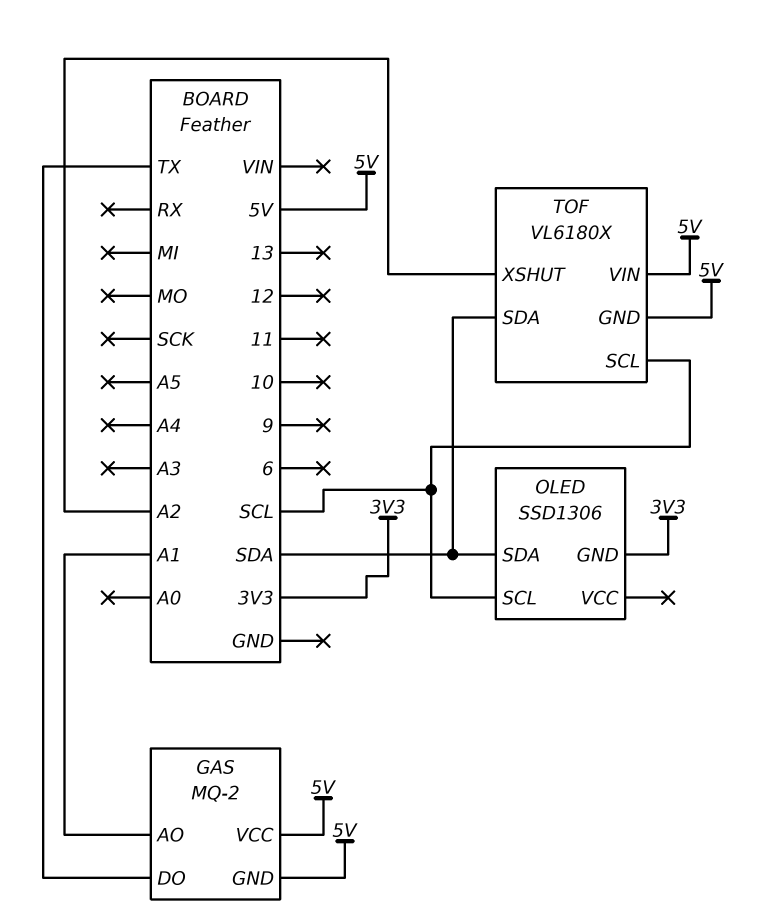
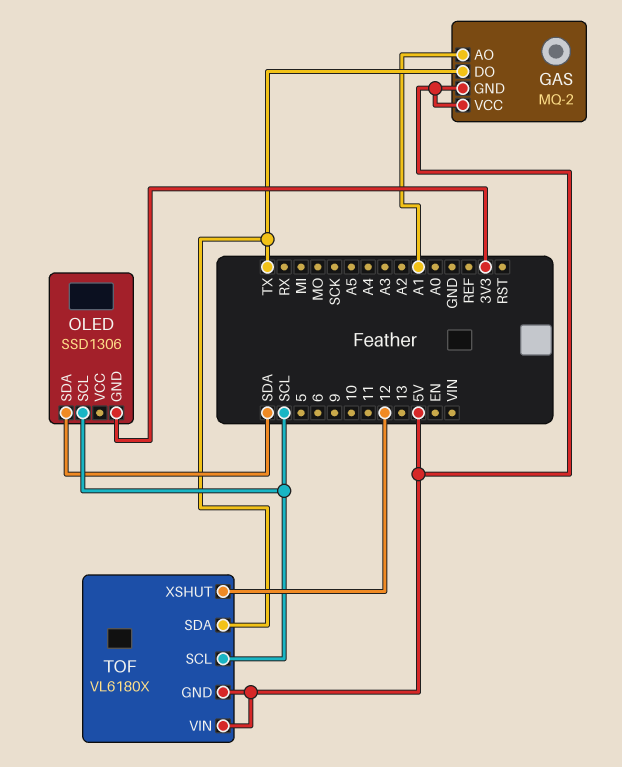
TOF pin SDA: SDA -> TX
TOF pin XSHUT: A2 -> 12

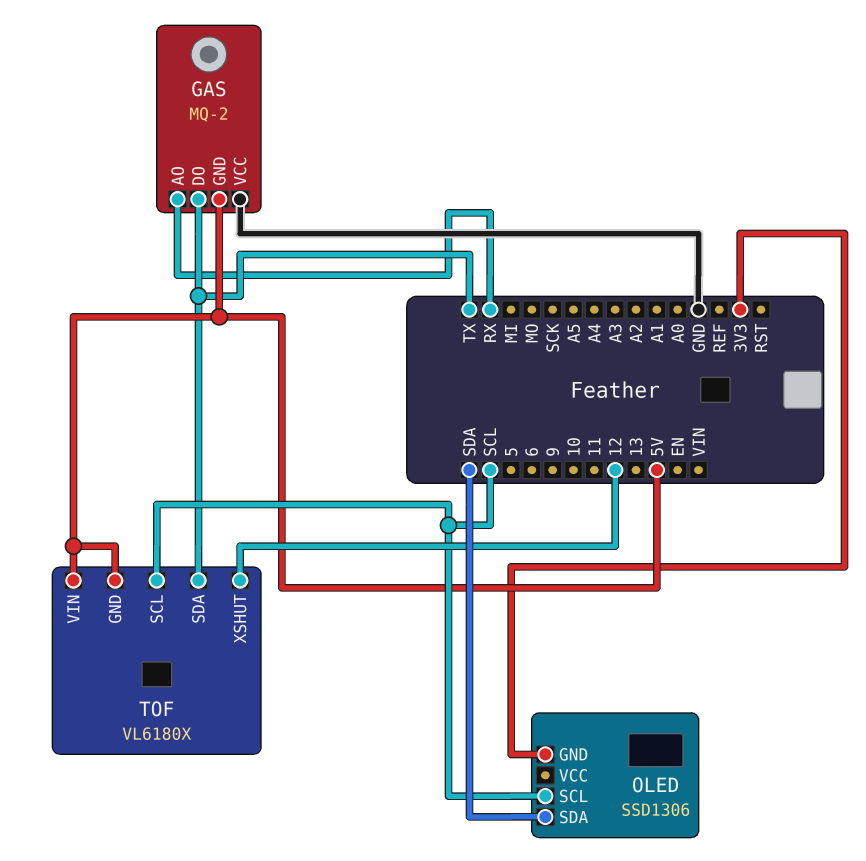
GAS pin AO: A1 -> RX
GAS pin VCC: 5V -> GND

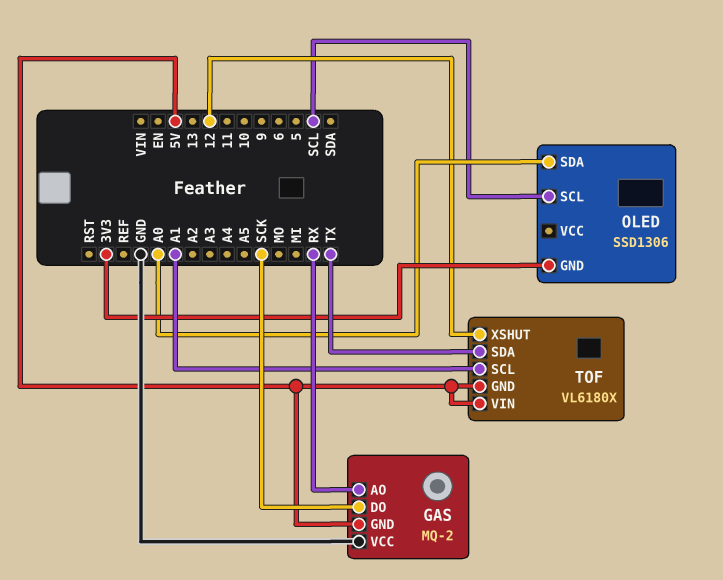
GAS pin DO: TX -> SCK
OLED pin SDA: SDA -> A0
TOF pin SCL: SCL -> A1

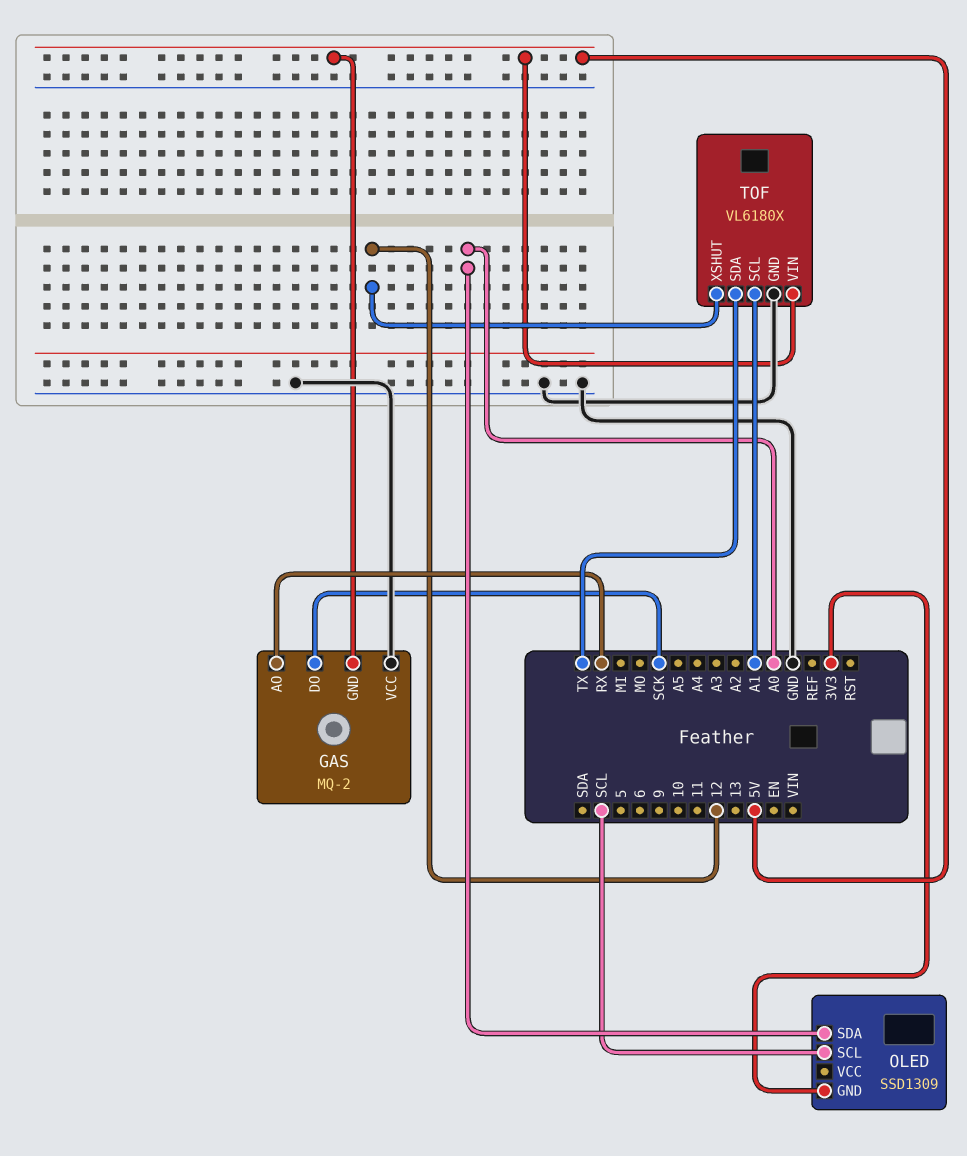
OLED: SSD1306 -> SSD1309
TOF pin GND: 5V -> GND

